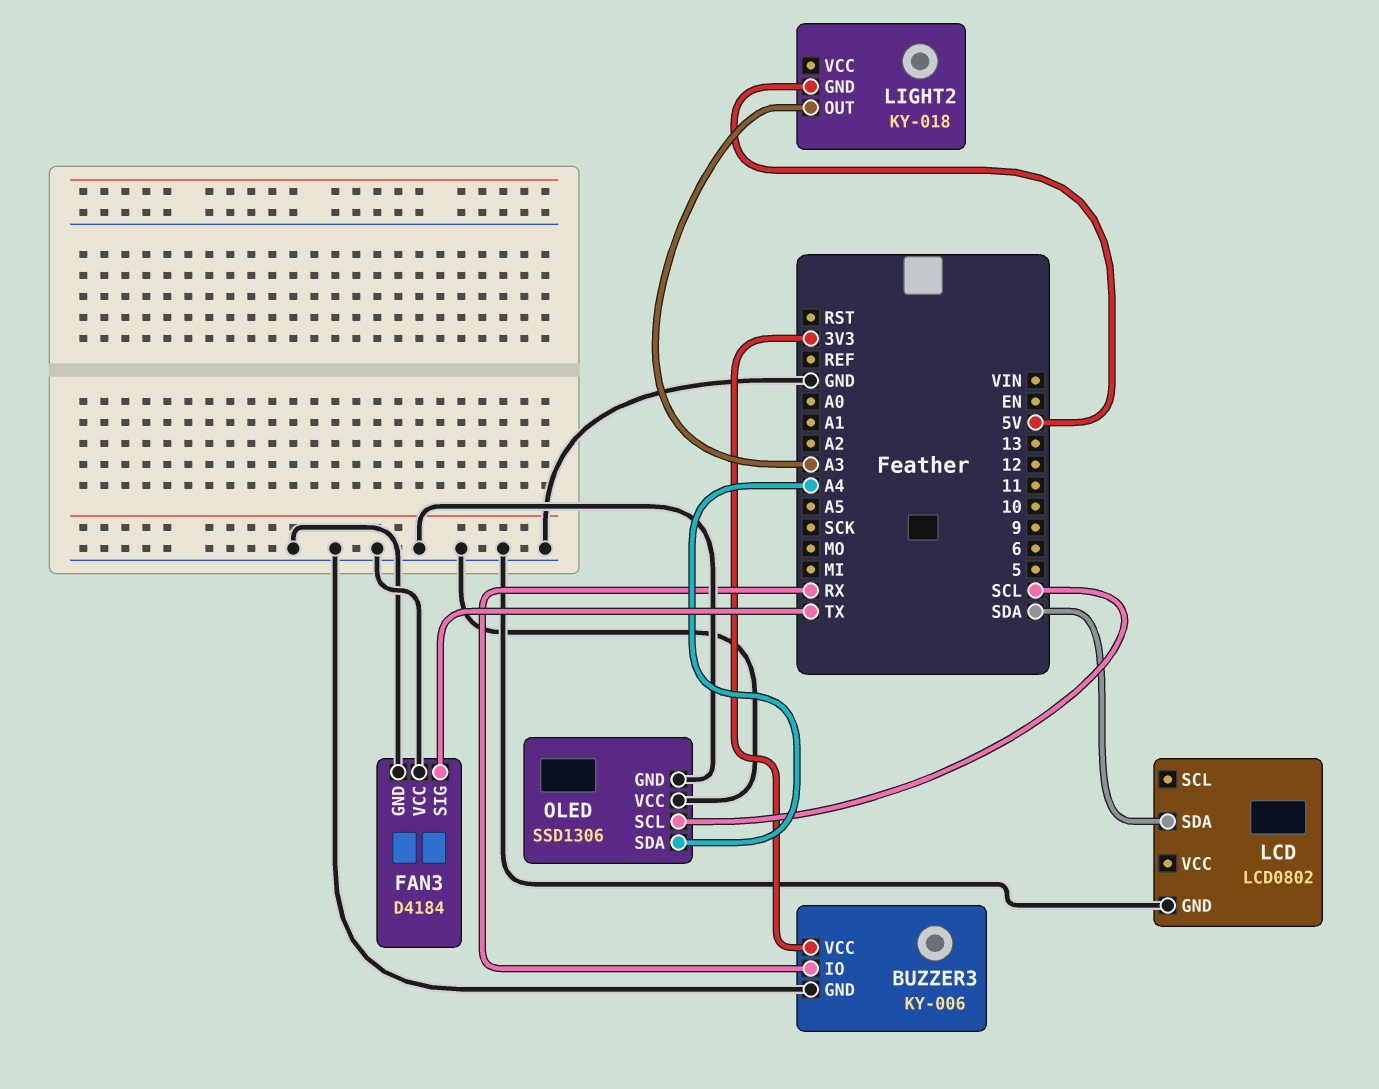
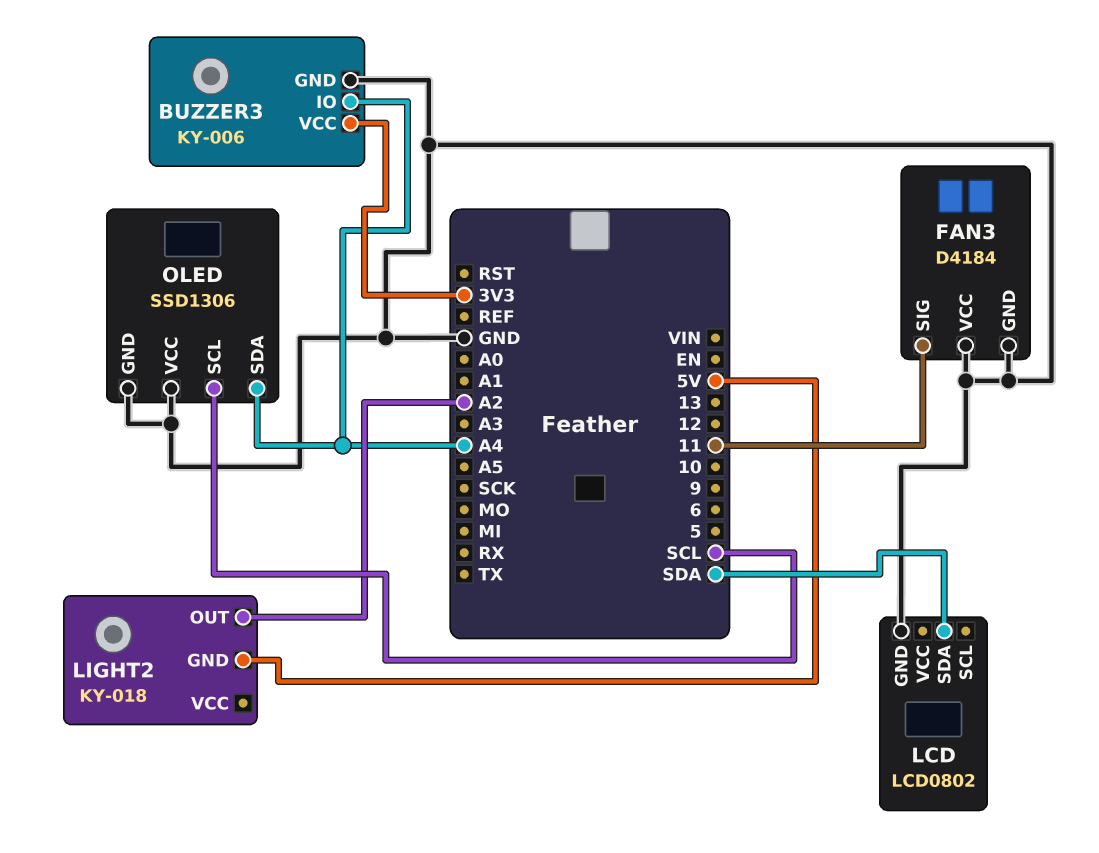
BUZZER3 pin IO: RX -> A4
FAN3 pin SIG: TX -> 11
LIGHT2 pin OUT: A3 -> A2

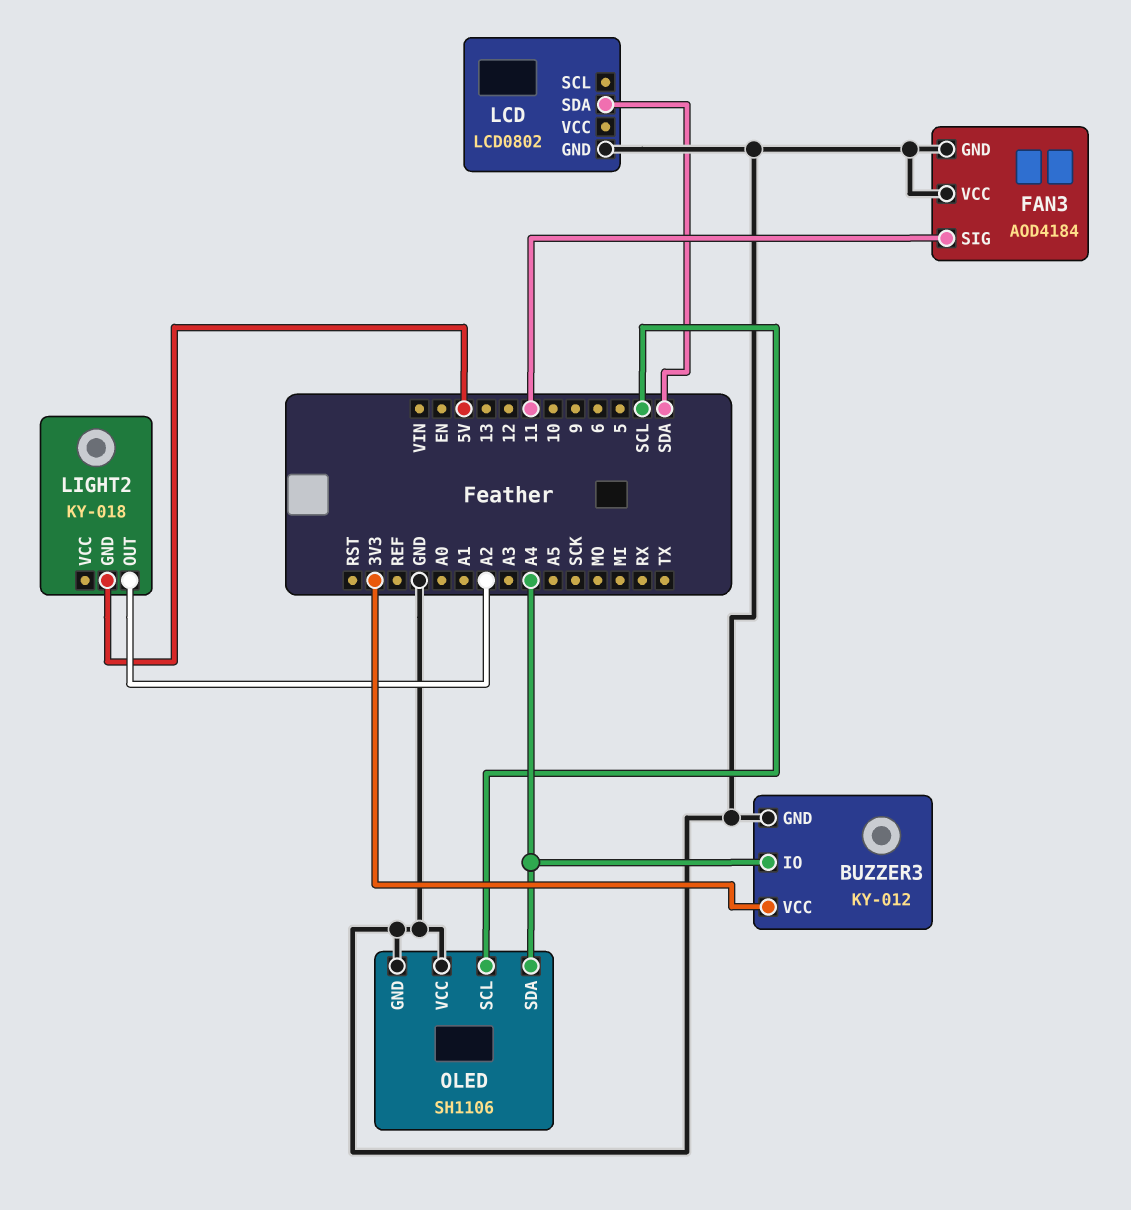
BUZZER3: KY-006 -> KY-012
FAN3: D4184 -> AOD4184
OLED: SSD1306 -> SH1106

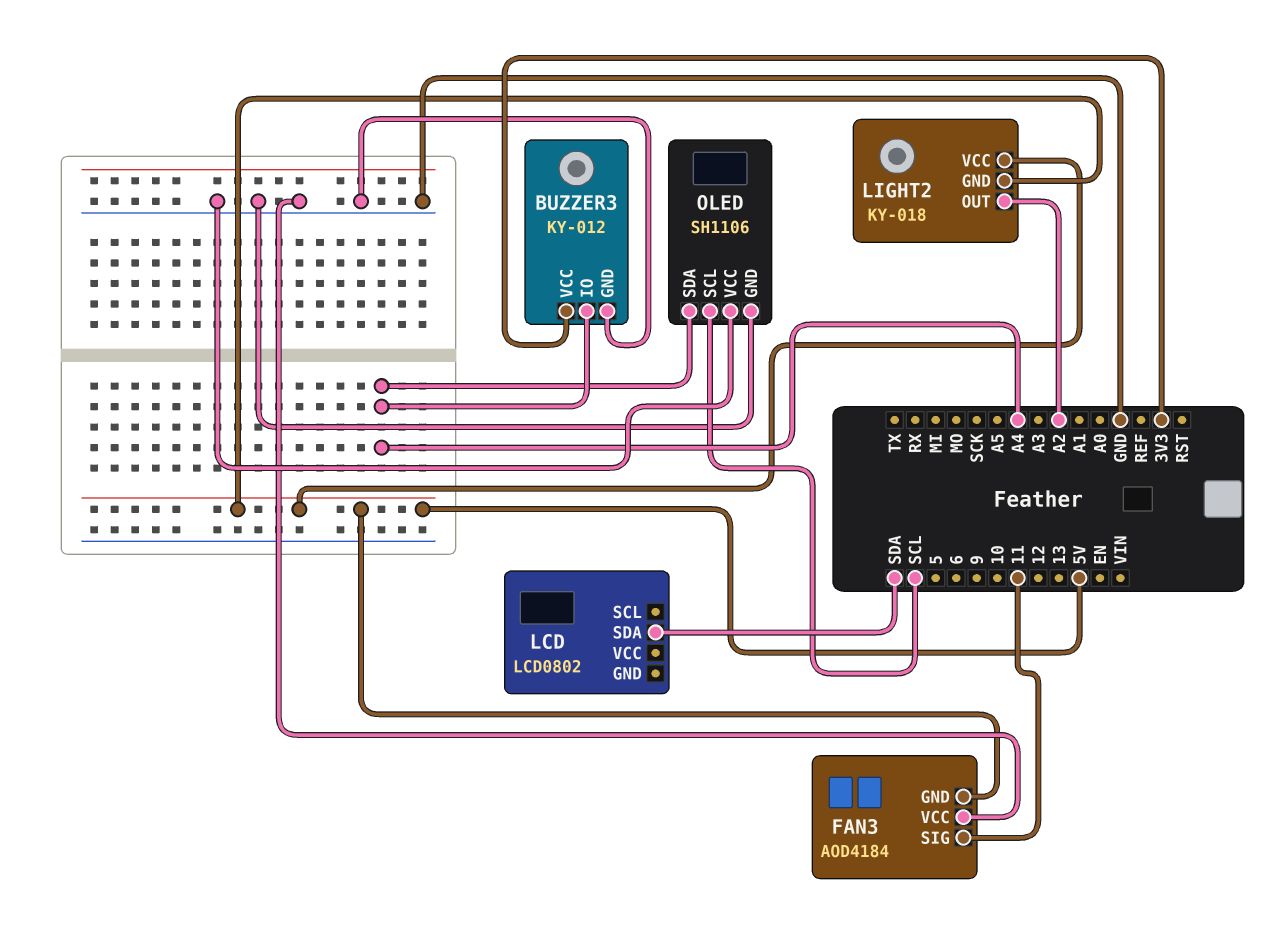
FAN3 pin GND: GND -> 5V
LCD pin GND: GND -> none
LIGHT2 pin VCC: none -> 5V

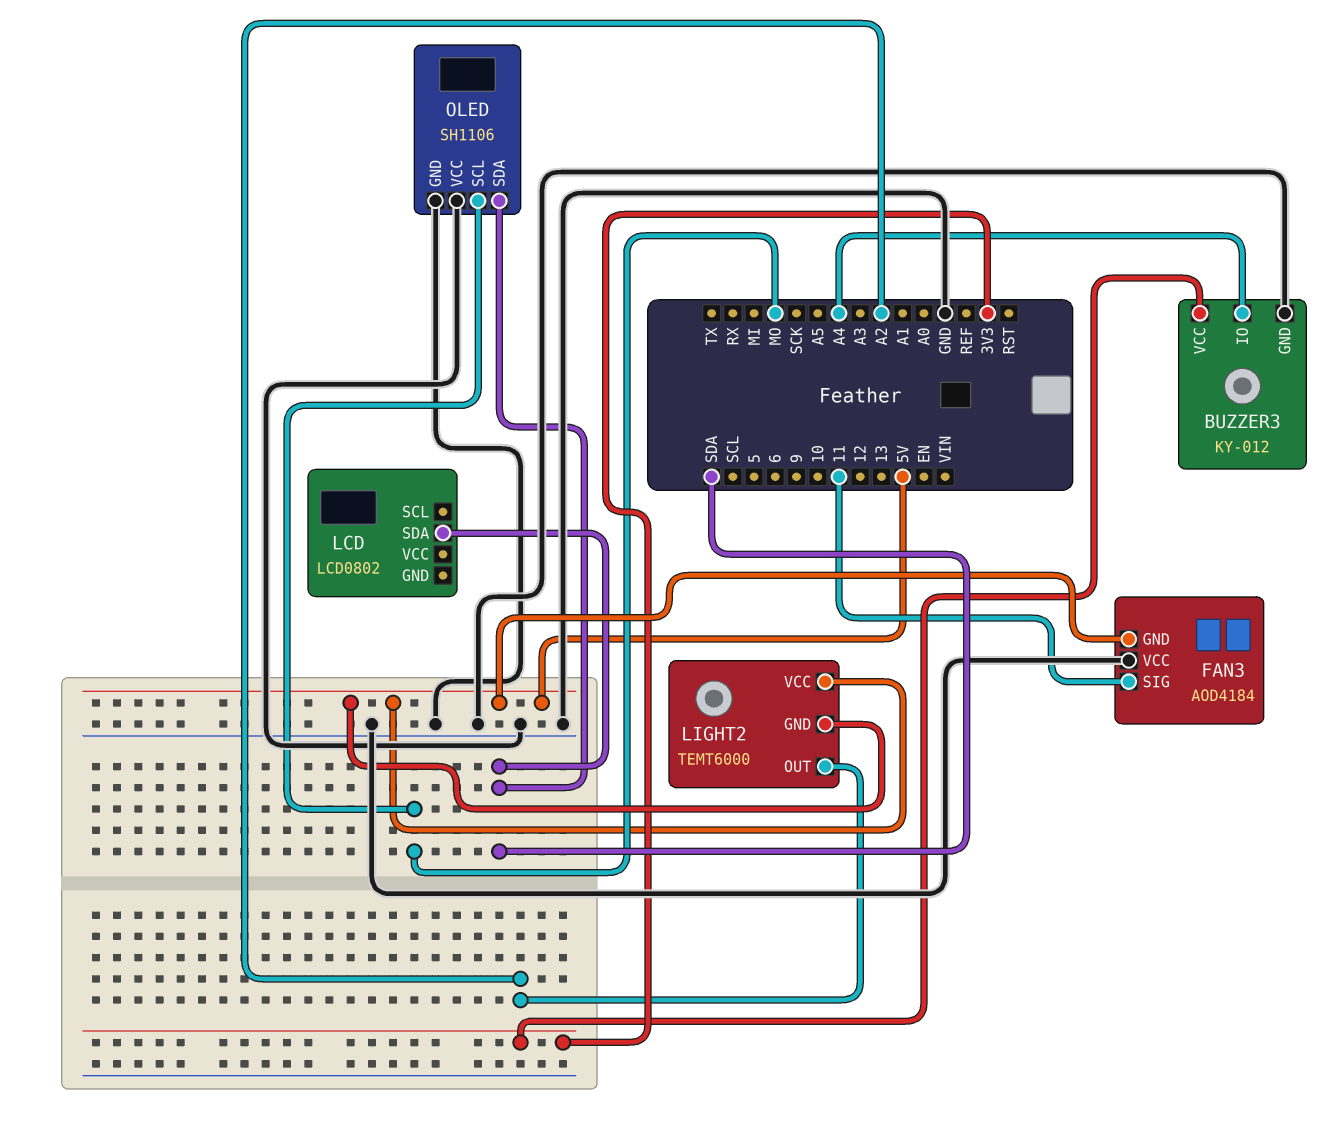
LIGHT2: KY-018 -> TEMT6000
OLED pin SCL: SCL -> MO
OLED pin SDA: A4 -> SDA

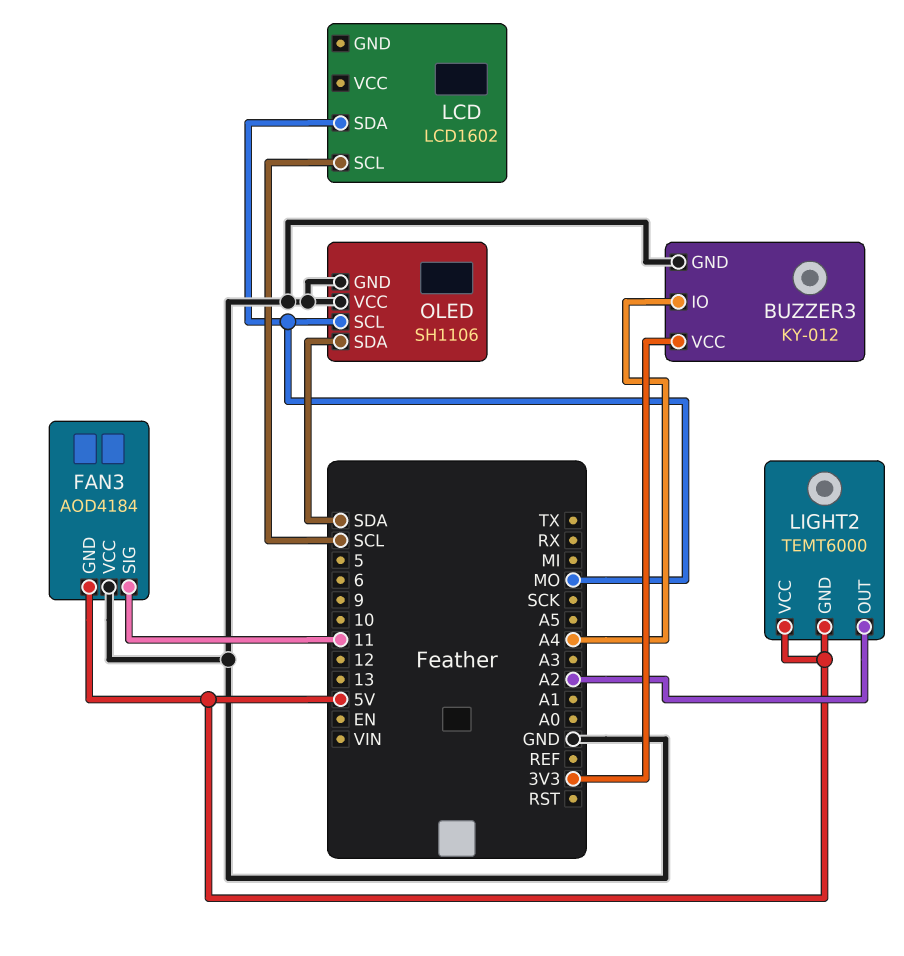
LCD: LCD0802 -> LCD1602
LCD pin SCL: none -> SCL
LCD pin SDA: SDA -> MO

